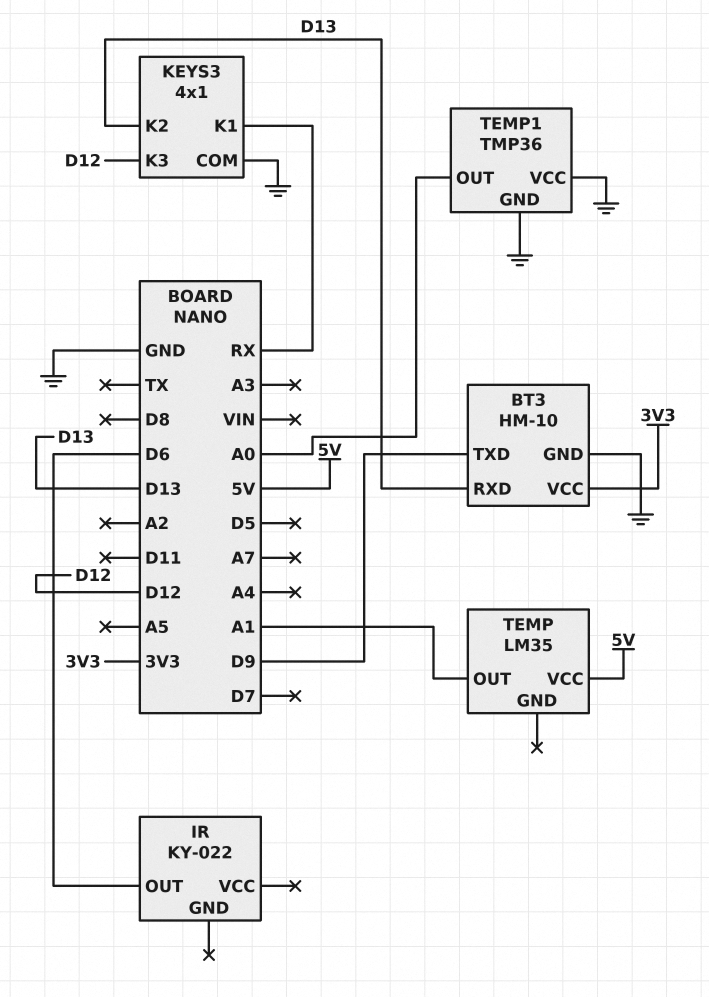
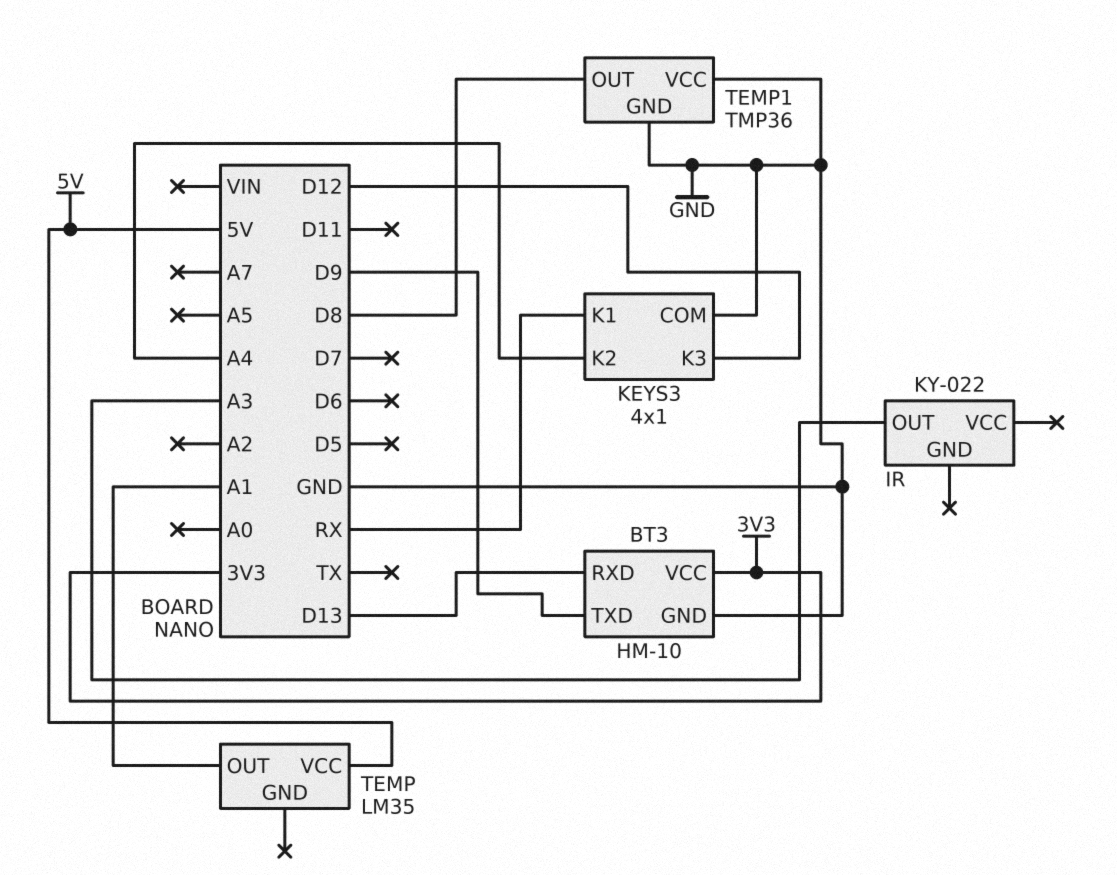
IR pin OUT: D6 -> A3
KEYS3 pin K2: D13 -> A4
TEMP1 pin OUT: A0 -> D8

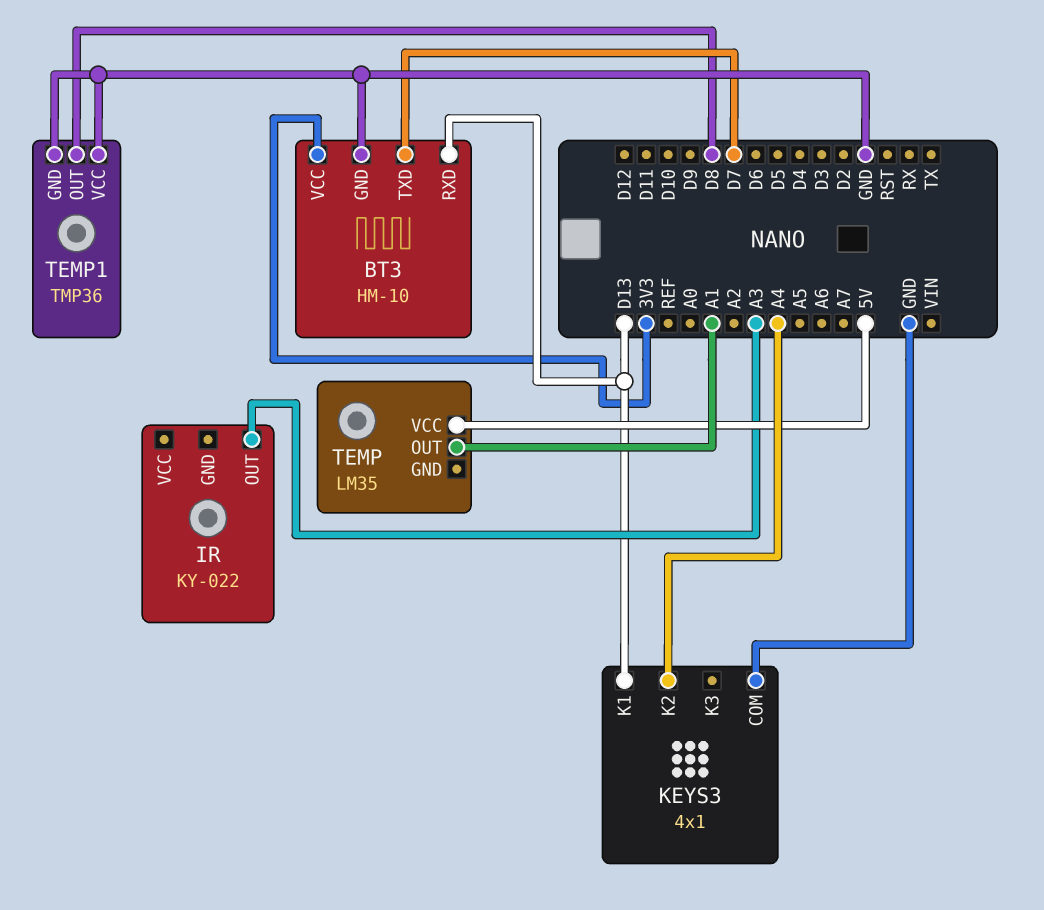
BT3 pin TXD: D9 -> D7
KEYS3 pin K1: RX -> D13
KEYS3 pin K3: D12 -> none

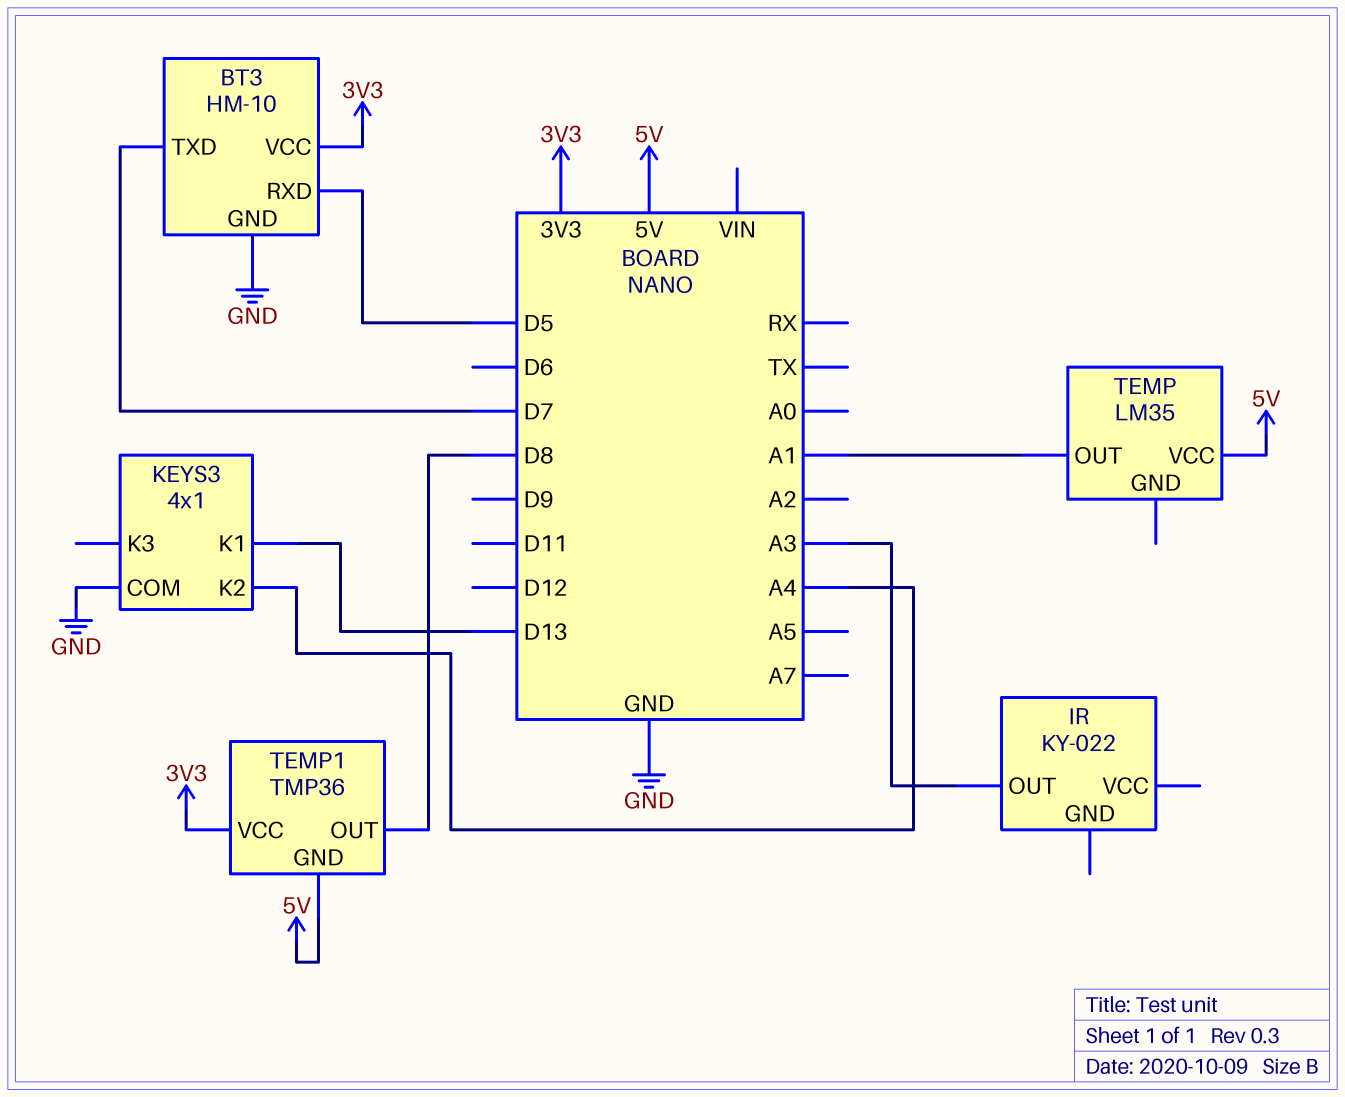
BT3 pin RXD: D13 -> D5
TEMP1 pin GND: GND -> 5V
TEMP1 pin VCC: GND -> 3V3

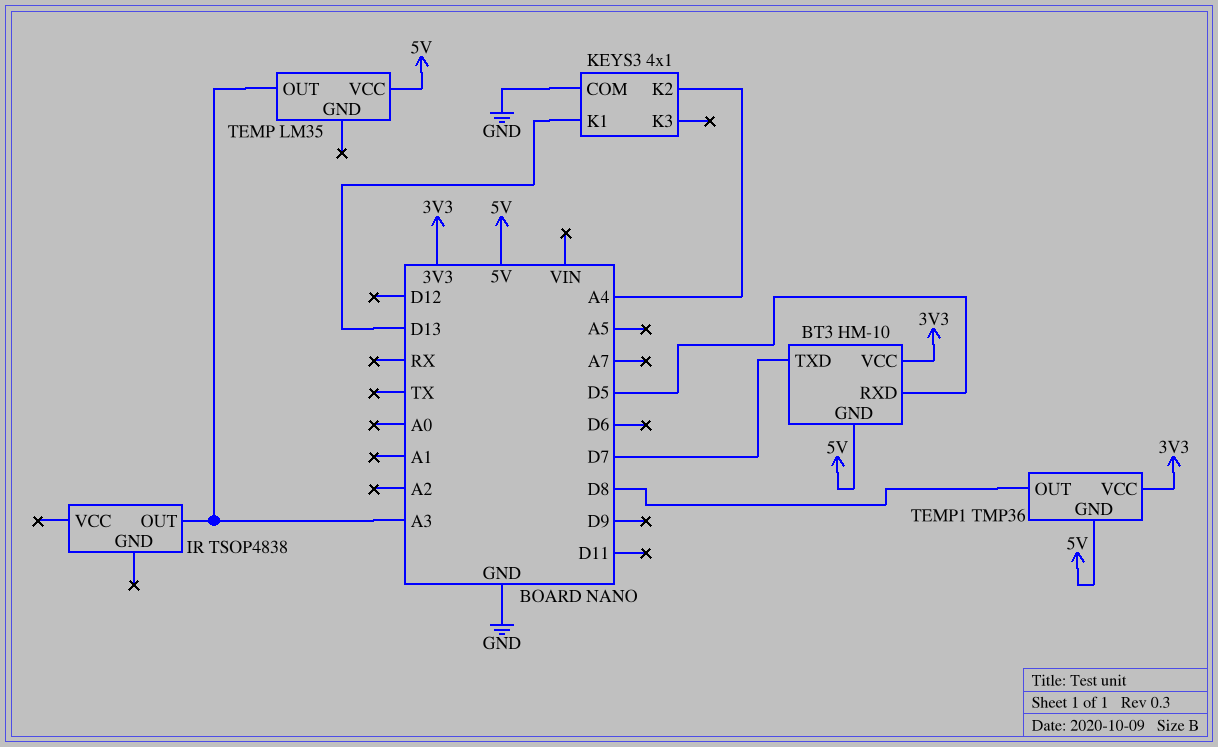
BT3 pin GND: GND -> 5V
IR: KY-022 -> TSOP4838
TEMP pin OUT: A1 -> A3

